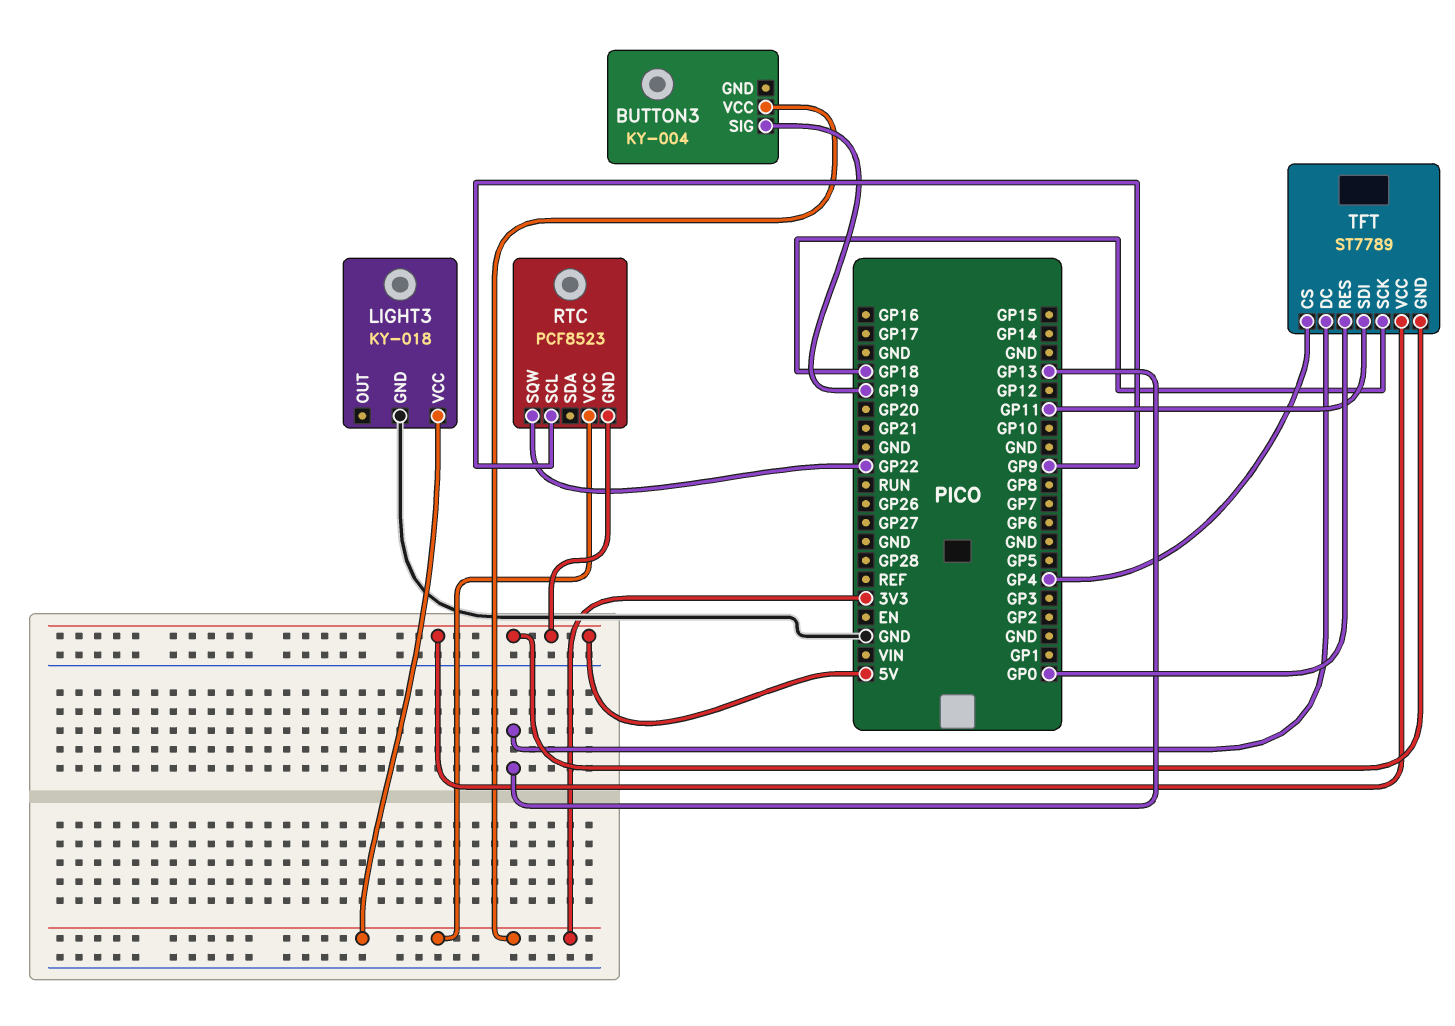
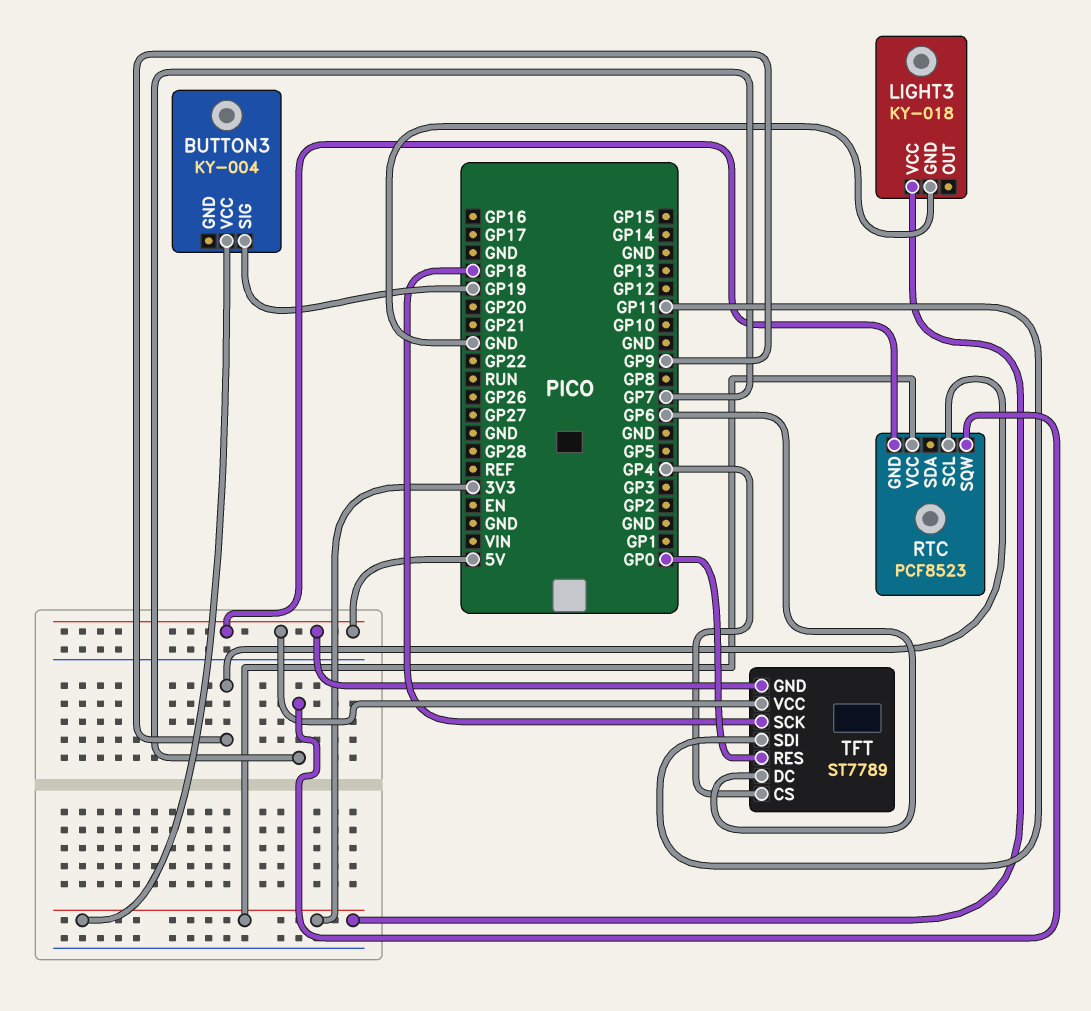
RTC pin SQW: GP22 -> GP7
TFT pin DC: GP13 -> GP6

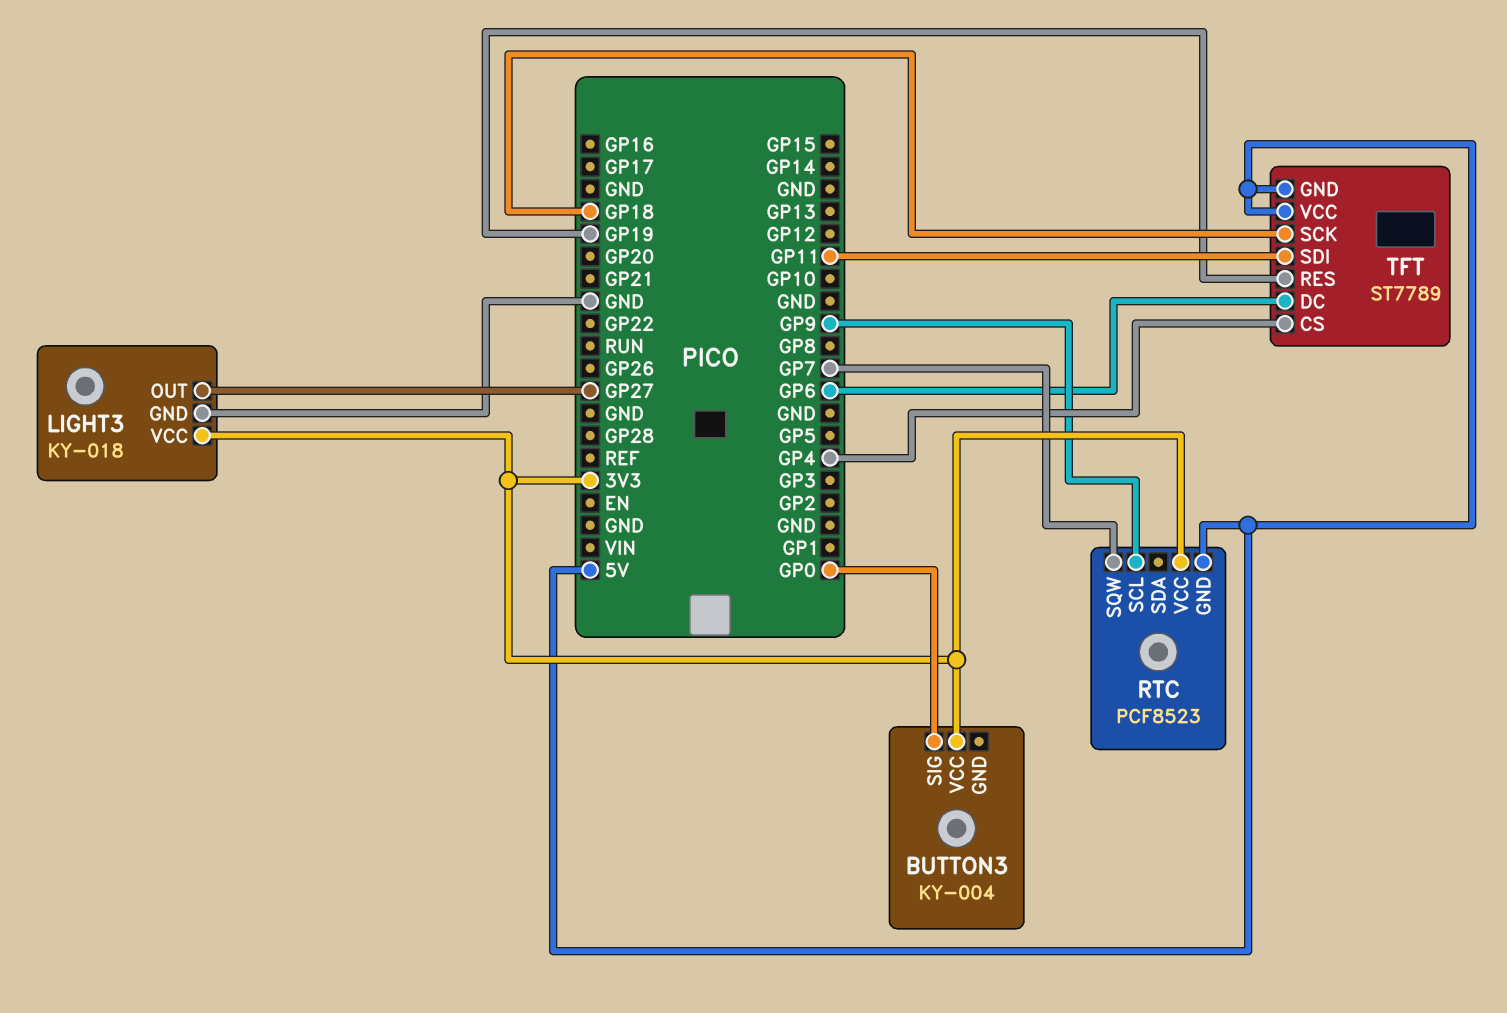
BUTTON3 pin SIG: GP19 -> GP0
LIGHT3 pin OUT: none -> GP27
TFT pin RES: GP0 -> GP19

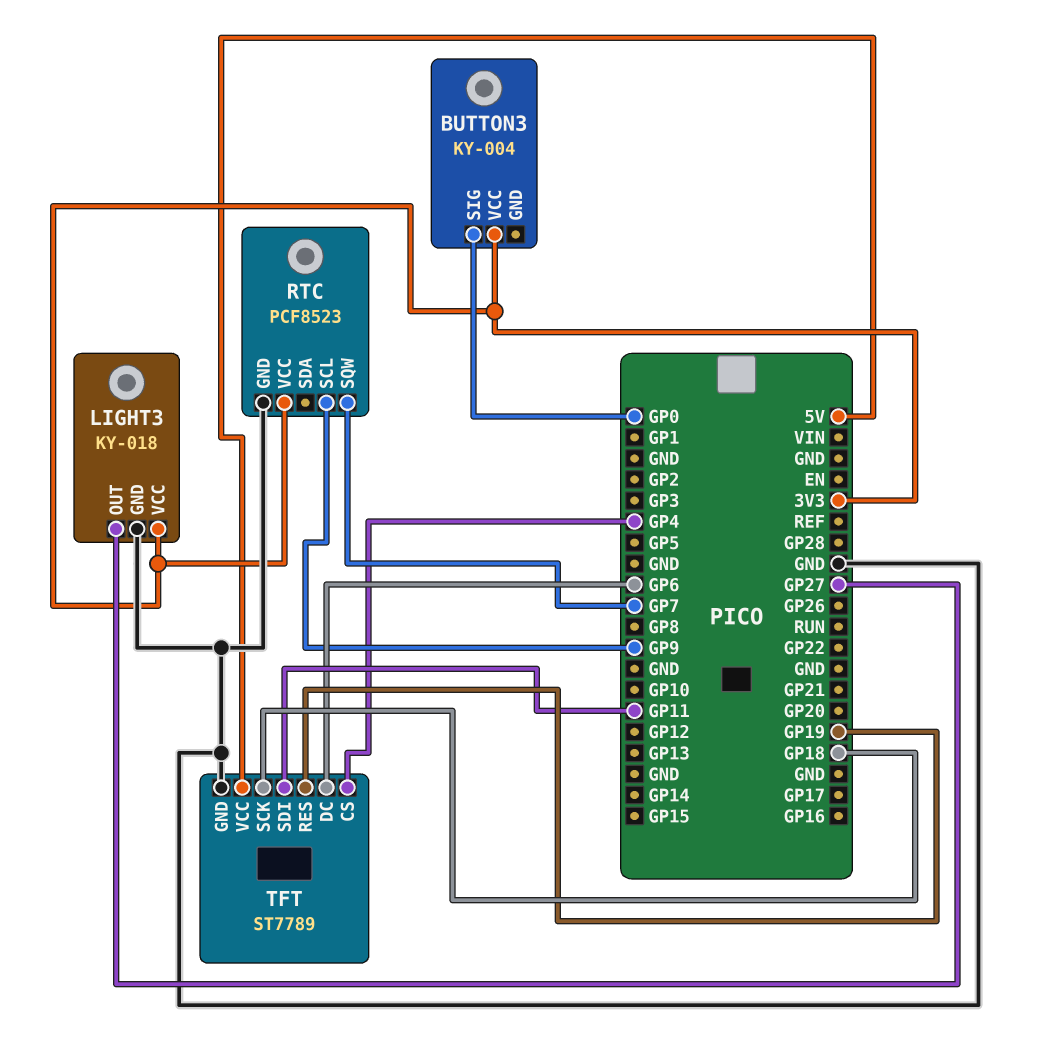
RTC pin GND: 5V -> GND
TFT pin GND: 5V -> GND

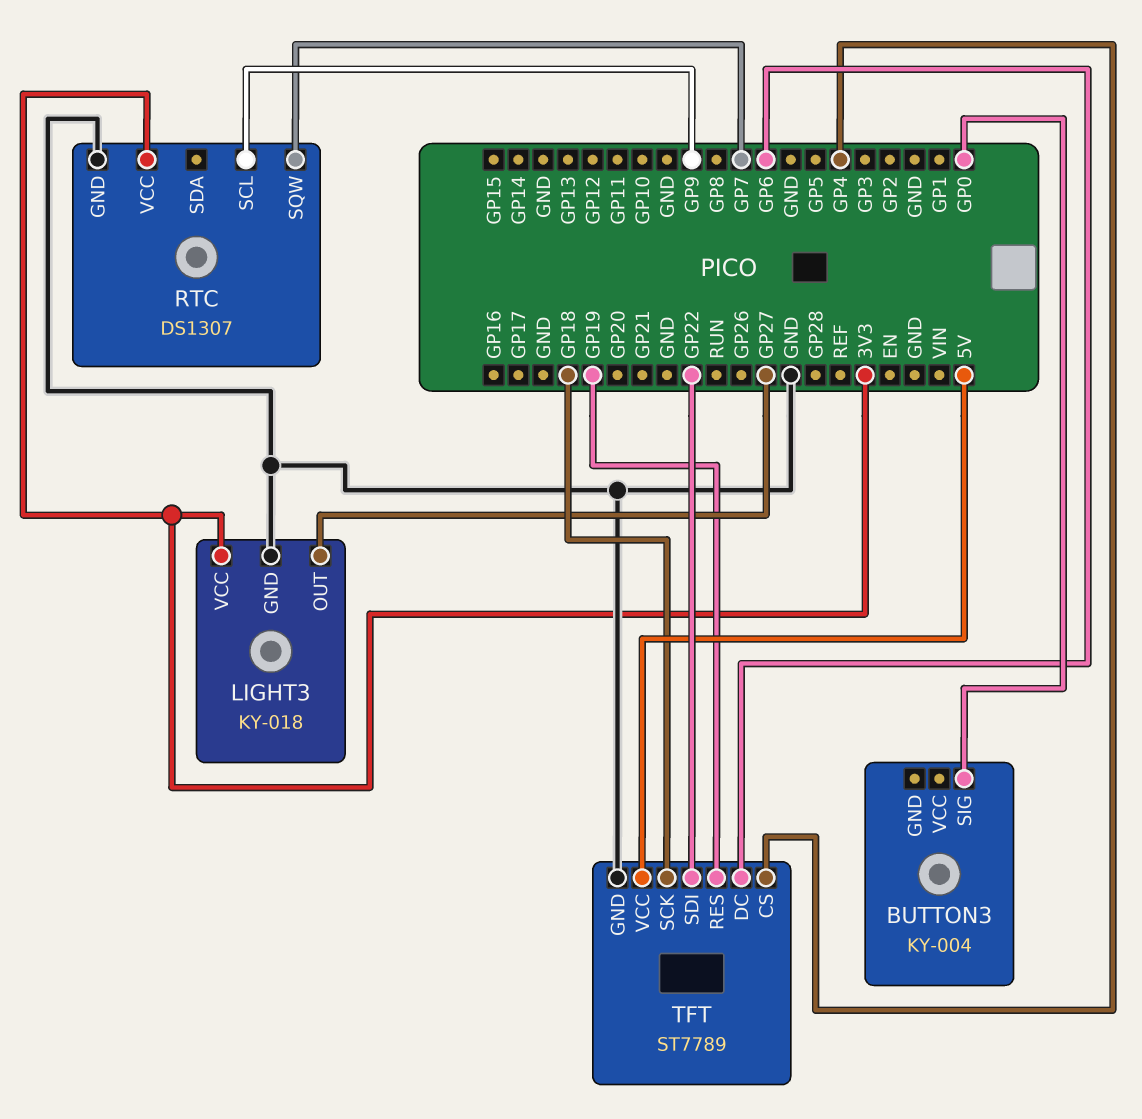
BUTTON3 pin VCC: 3V3 -> none
RTC: PCF8523 -> DS1307
TFT pin SDI: GP11 -> GP22

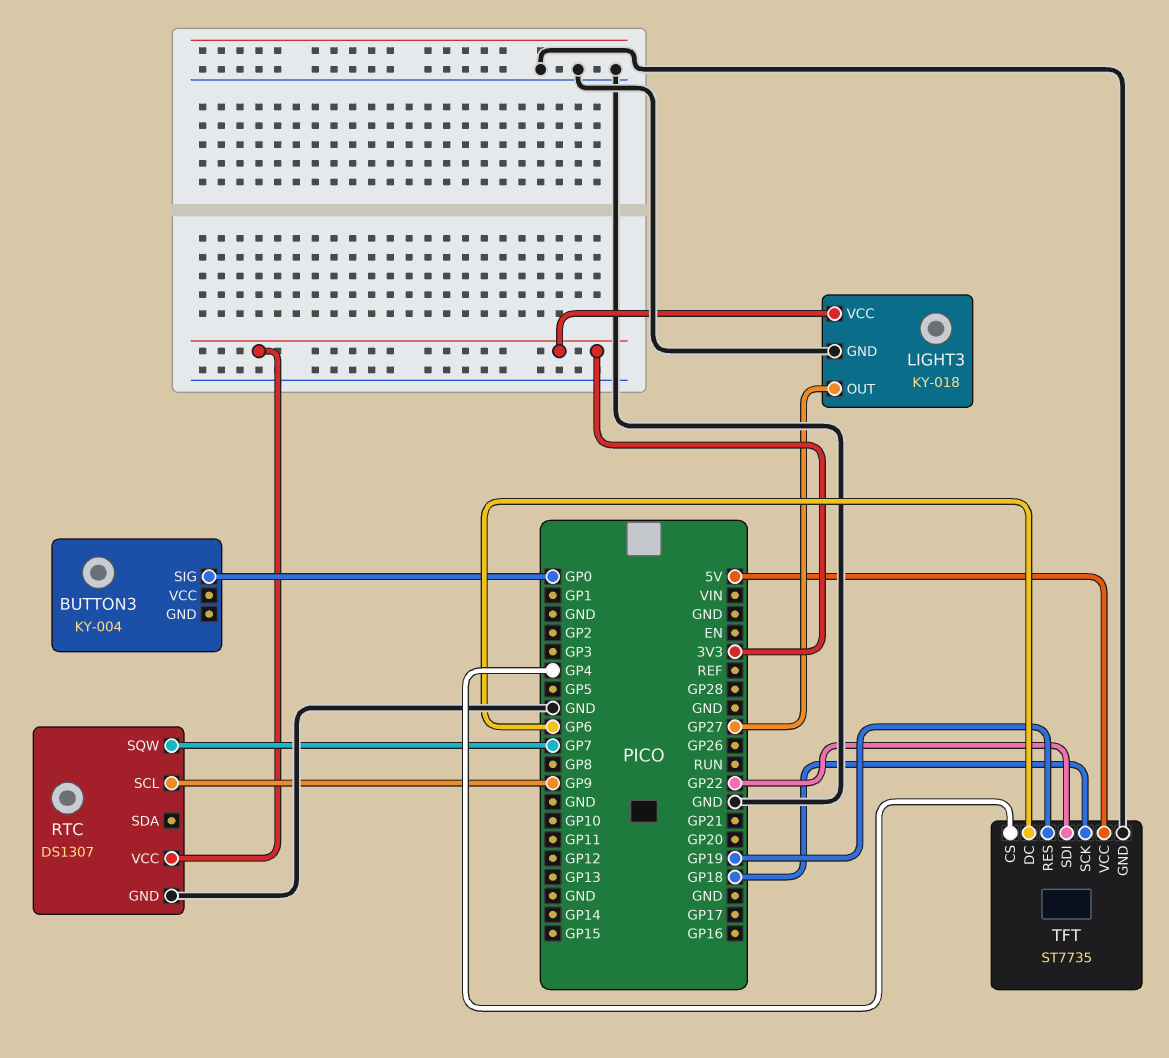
TFT: ST7789 -> ST7735

